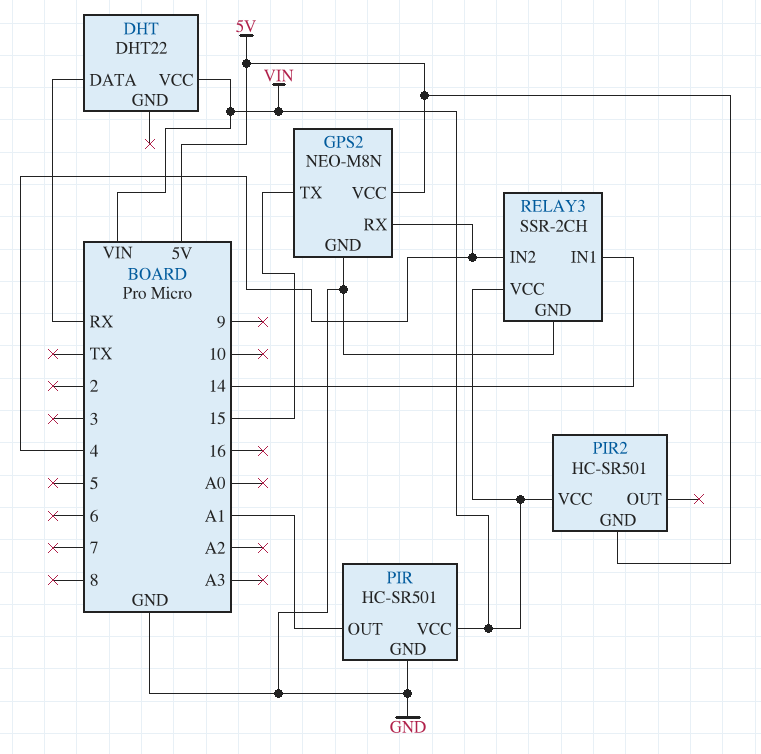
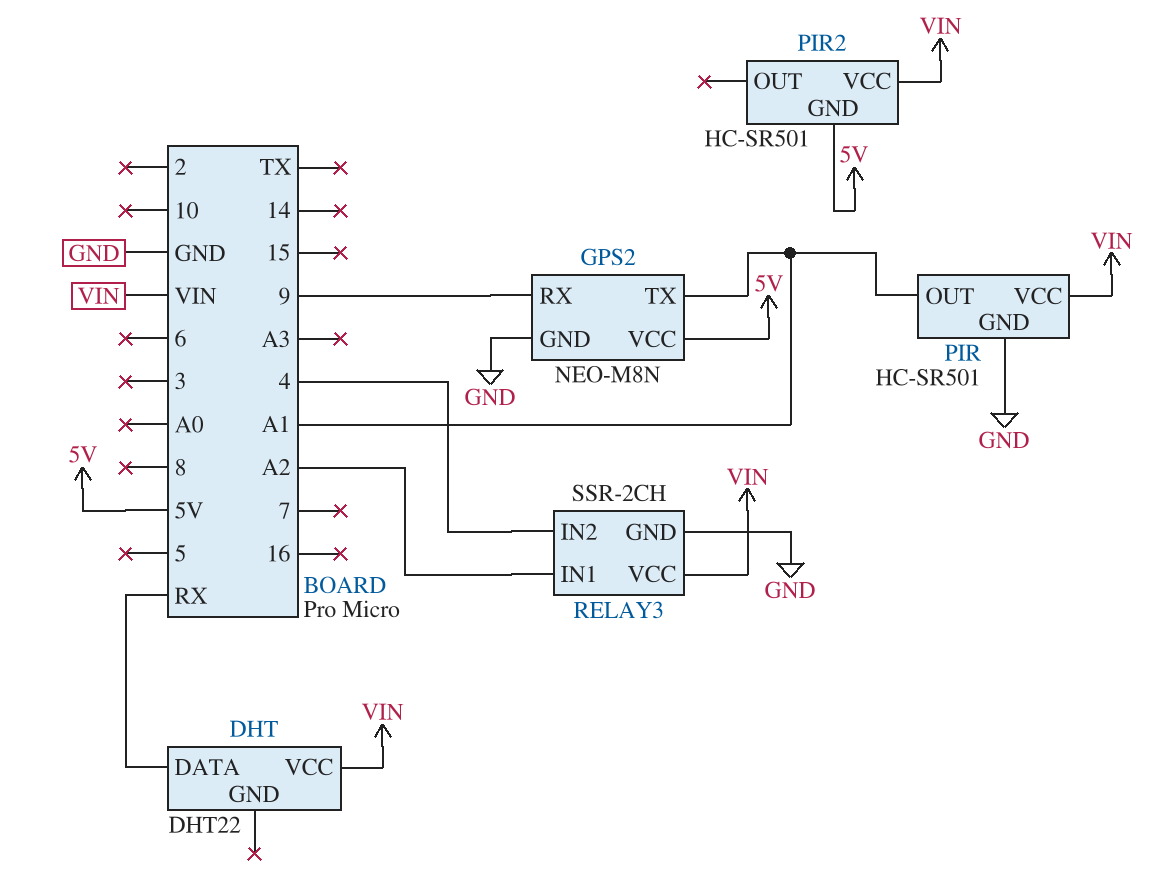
GPS2 pin RX: 4 -> 9
GPS2 pin TX: 15 -> A1
RELAY3 pin IN1: 14 -> A2

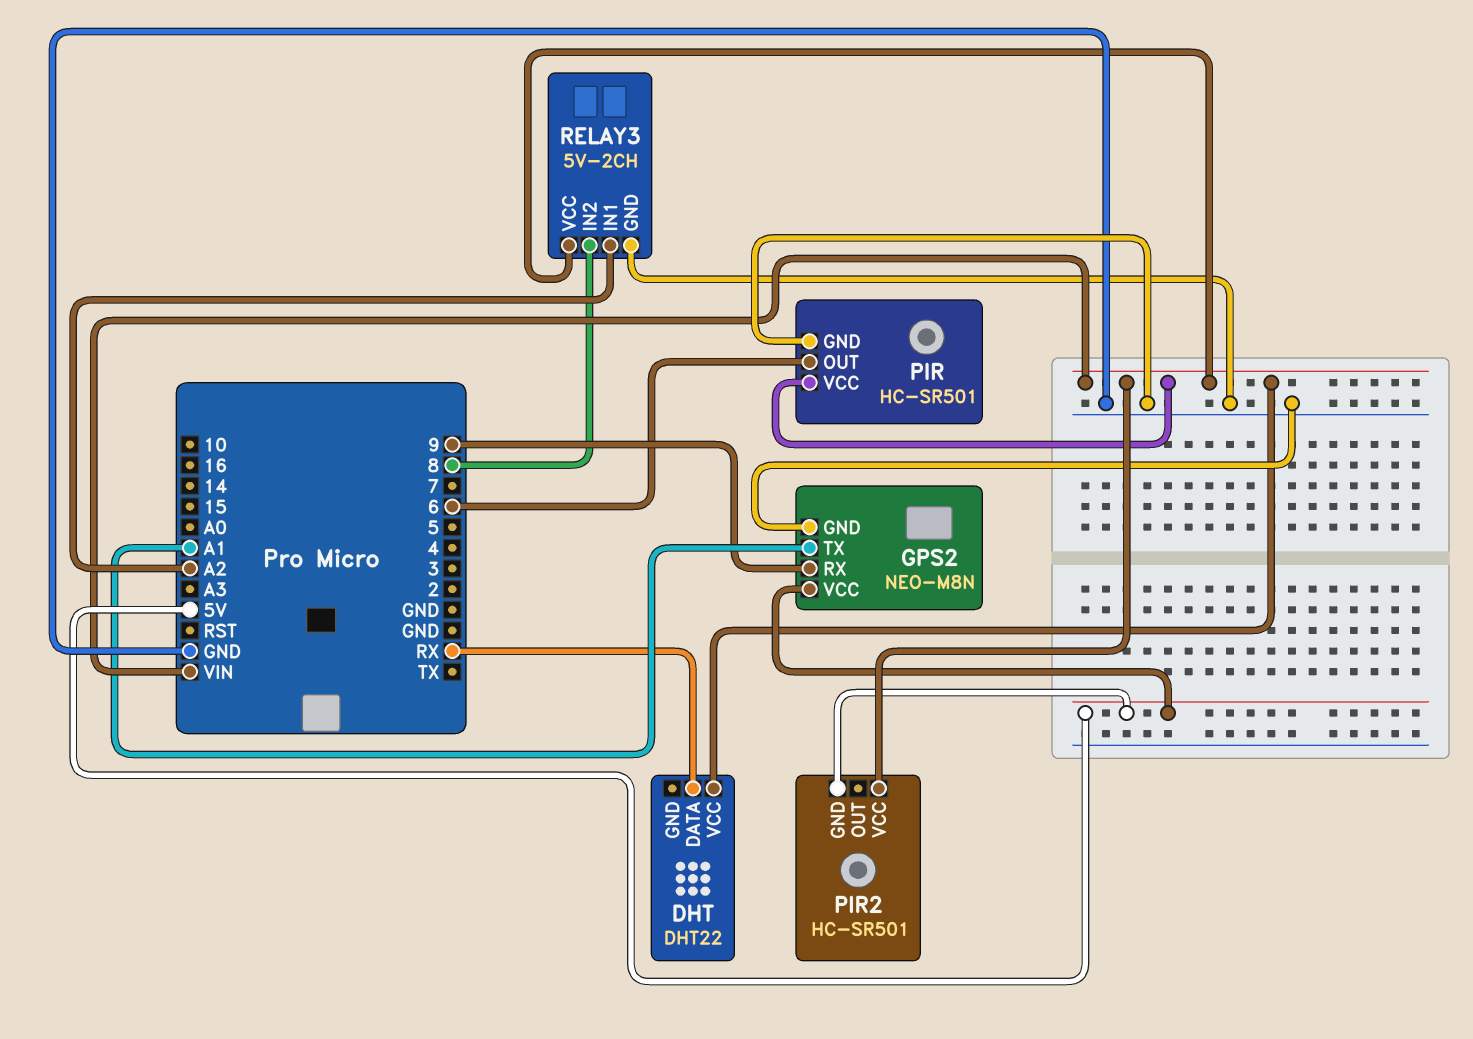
PIR pin OUT: A1 -> 6
RELAY3: SSR-2CH -> 5V-2CH
RELAY3 pin IN2: 4 -> 8

